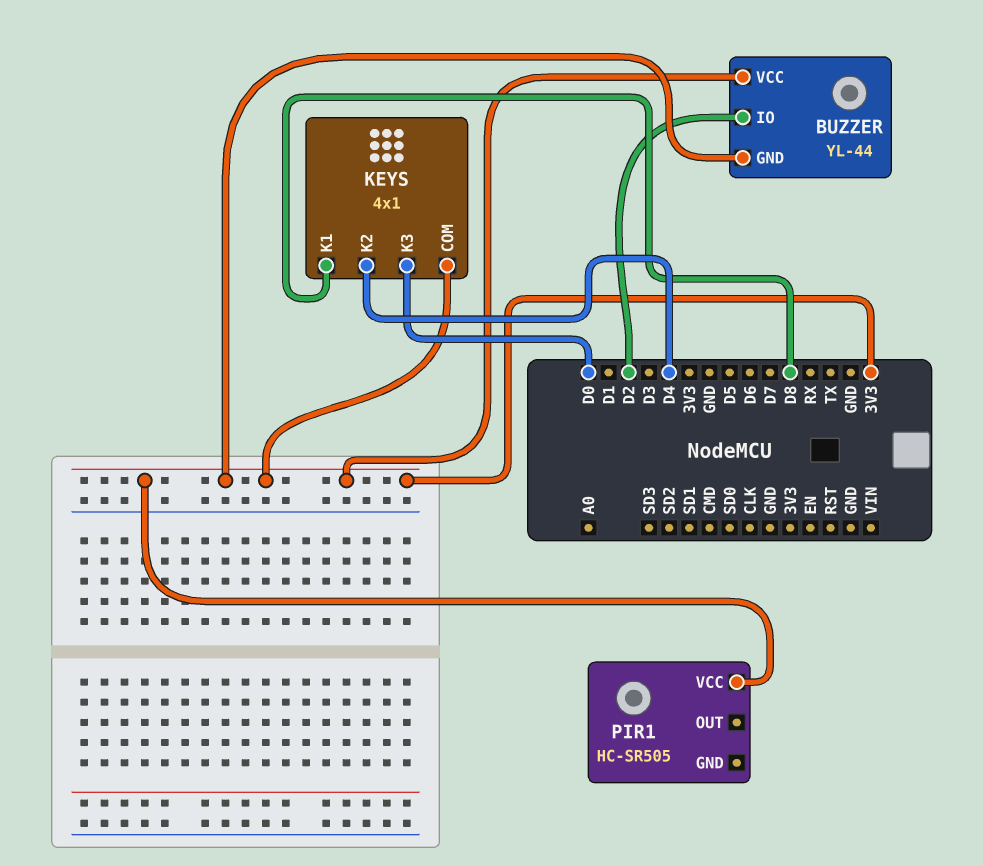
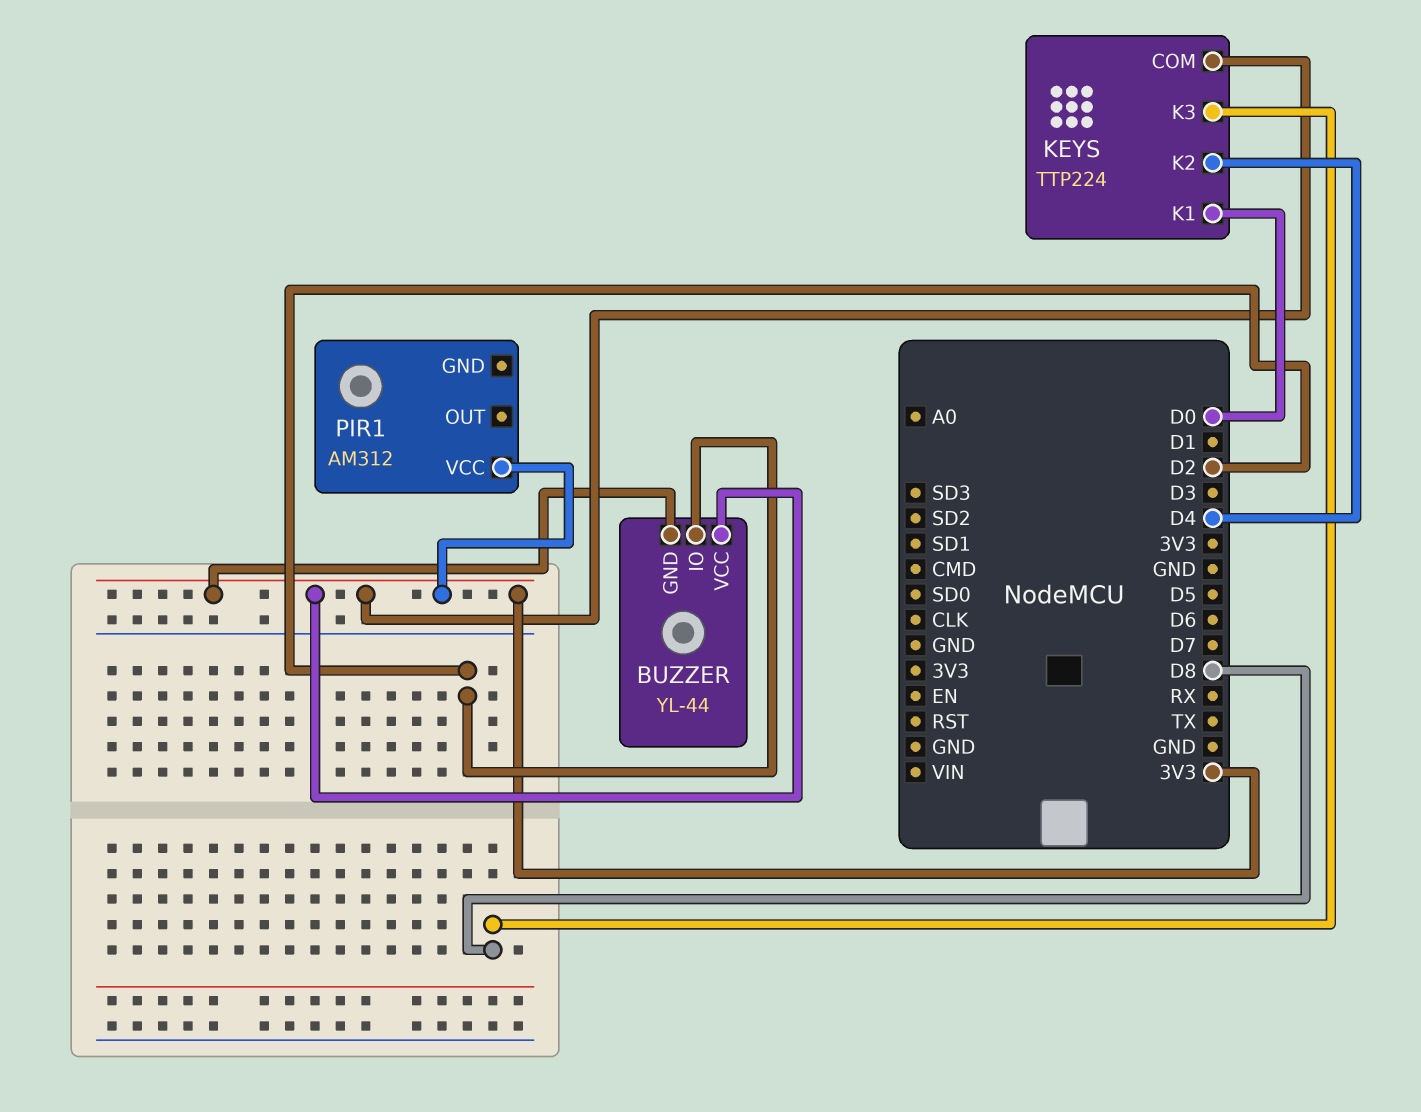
KEYS: 4x1 -> TTP224
KEYS pin K1: D8 -> D0
KEYS pin K3: D0 -> D8
PIR1: HC-SR505 -> AM312

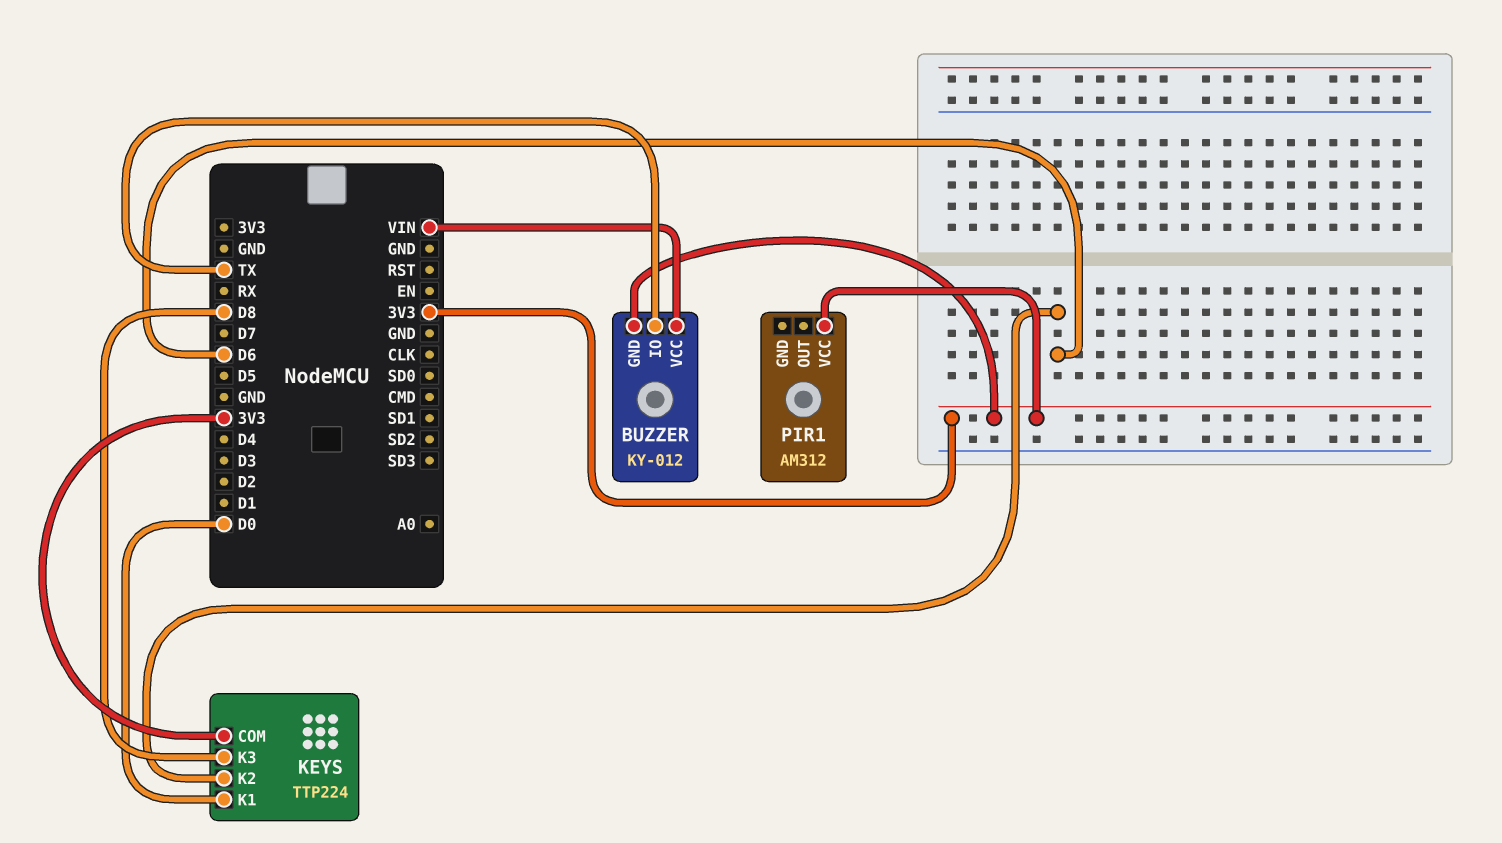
BUZZER: YL-44 -> KY-012
BUZZER pin IO: D2 -> TX
BUZZER pin VCC: 3V3 -> VIN
KEYS pin K2: D4 -> D6

